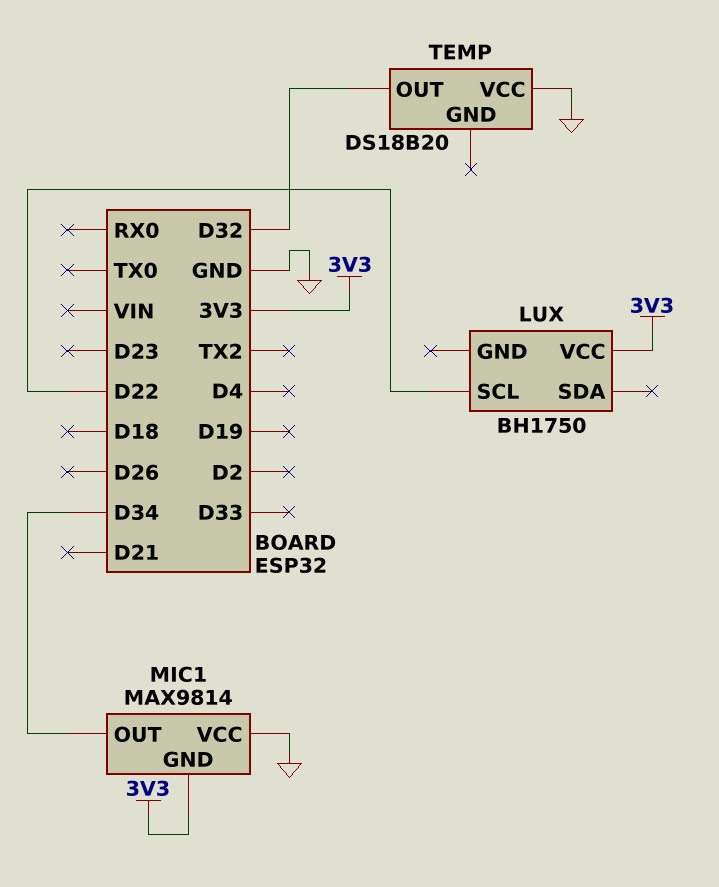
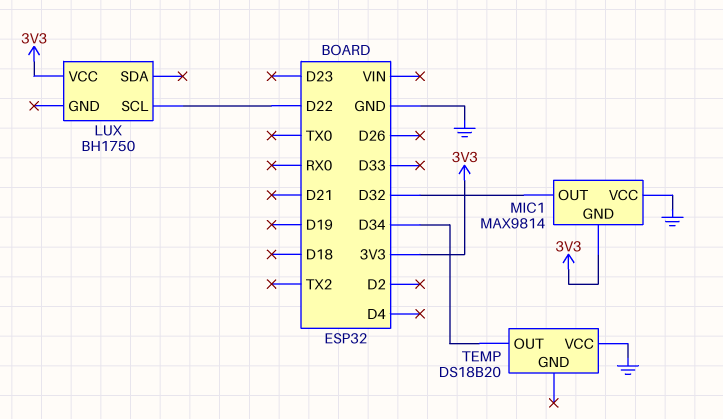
MIC1 pin OUT: D34 -> D32
TEMP pin OUT: D32 -> D34

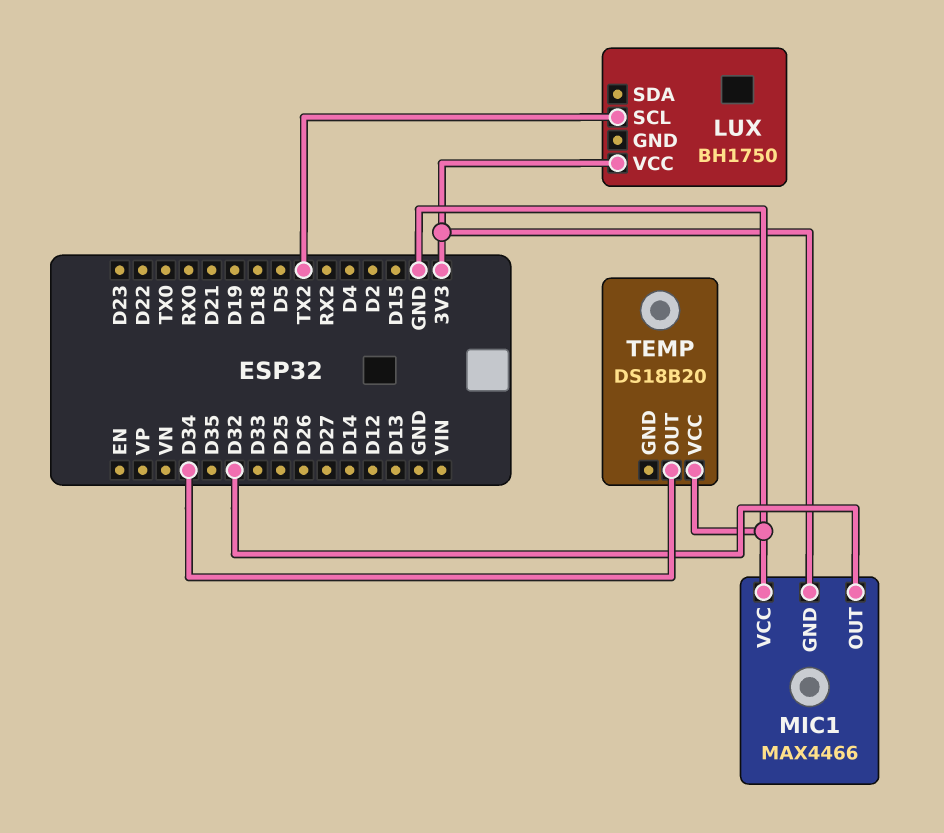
LUX pin SCL: D22 -> TX2
MIC1: MAX9814 -> MAX4466

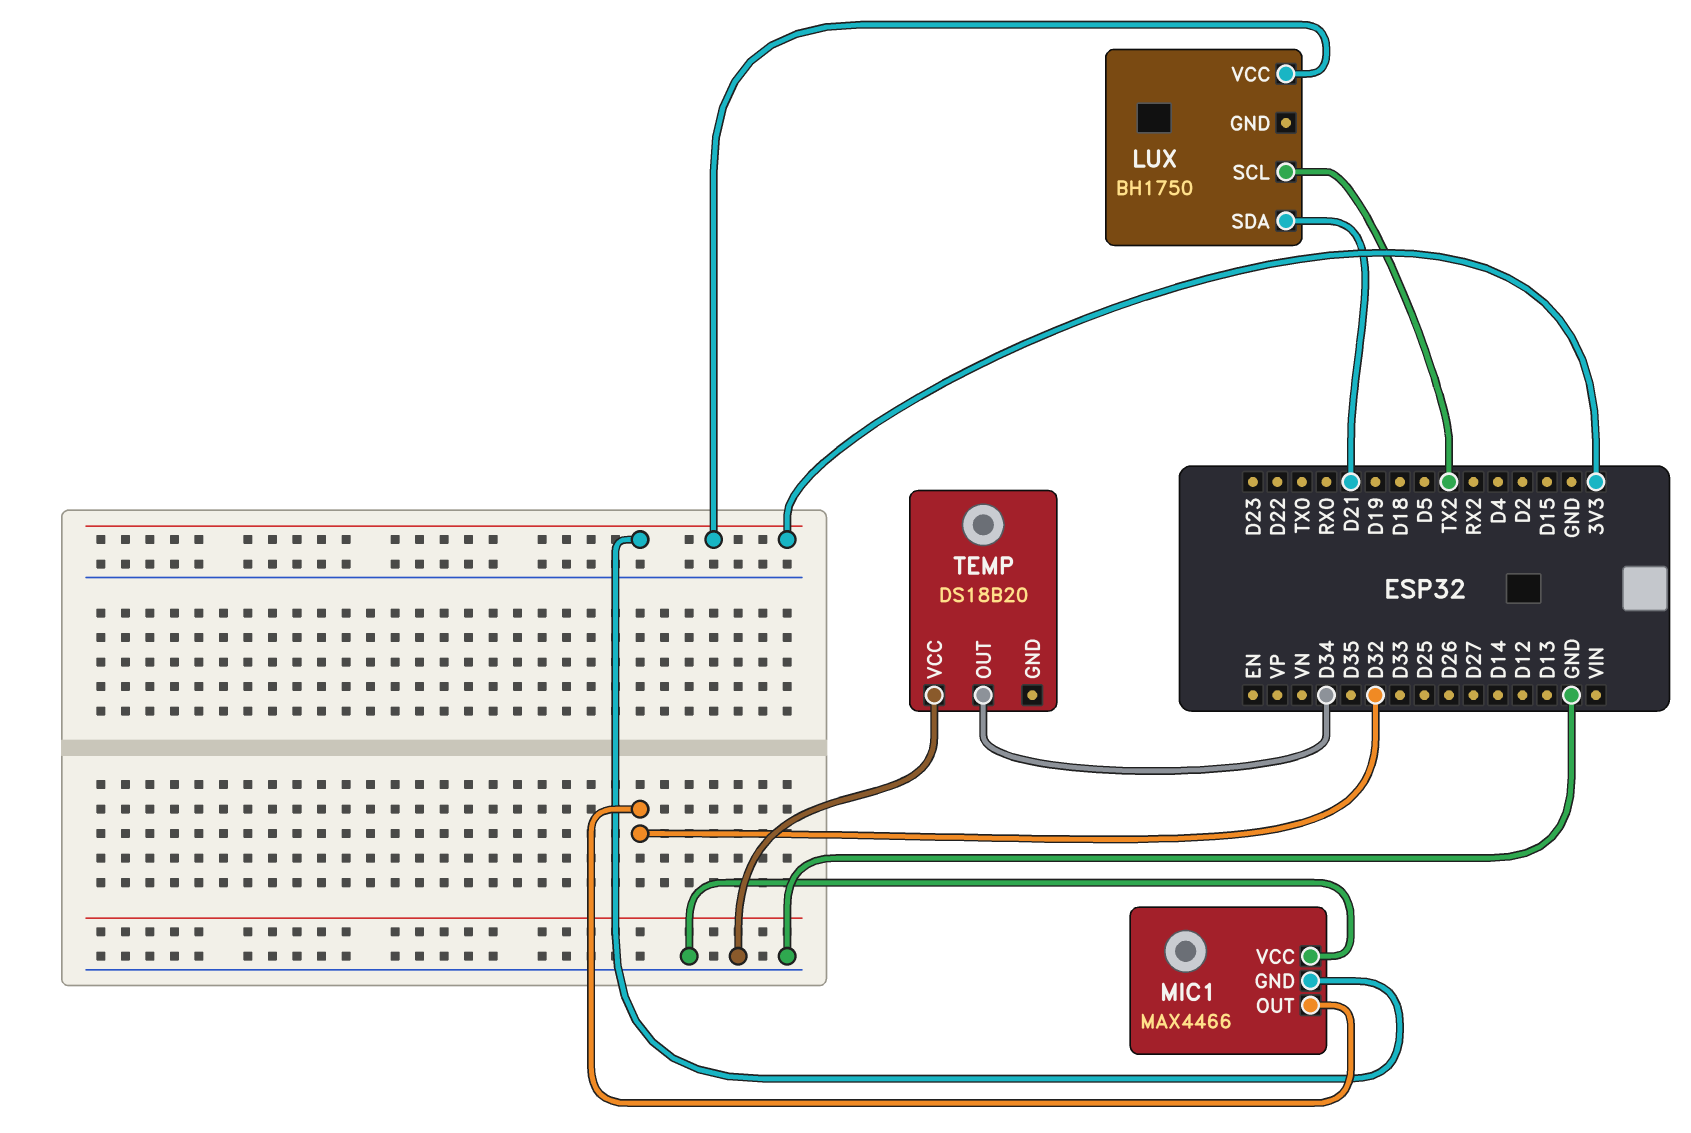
LUX pin SDA: none -> D21

